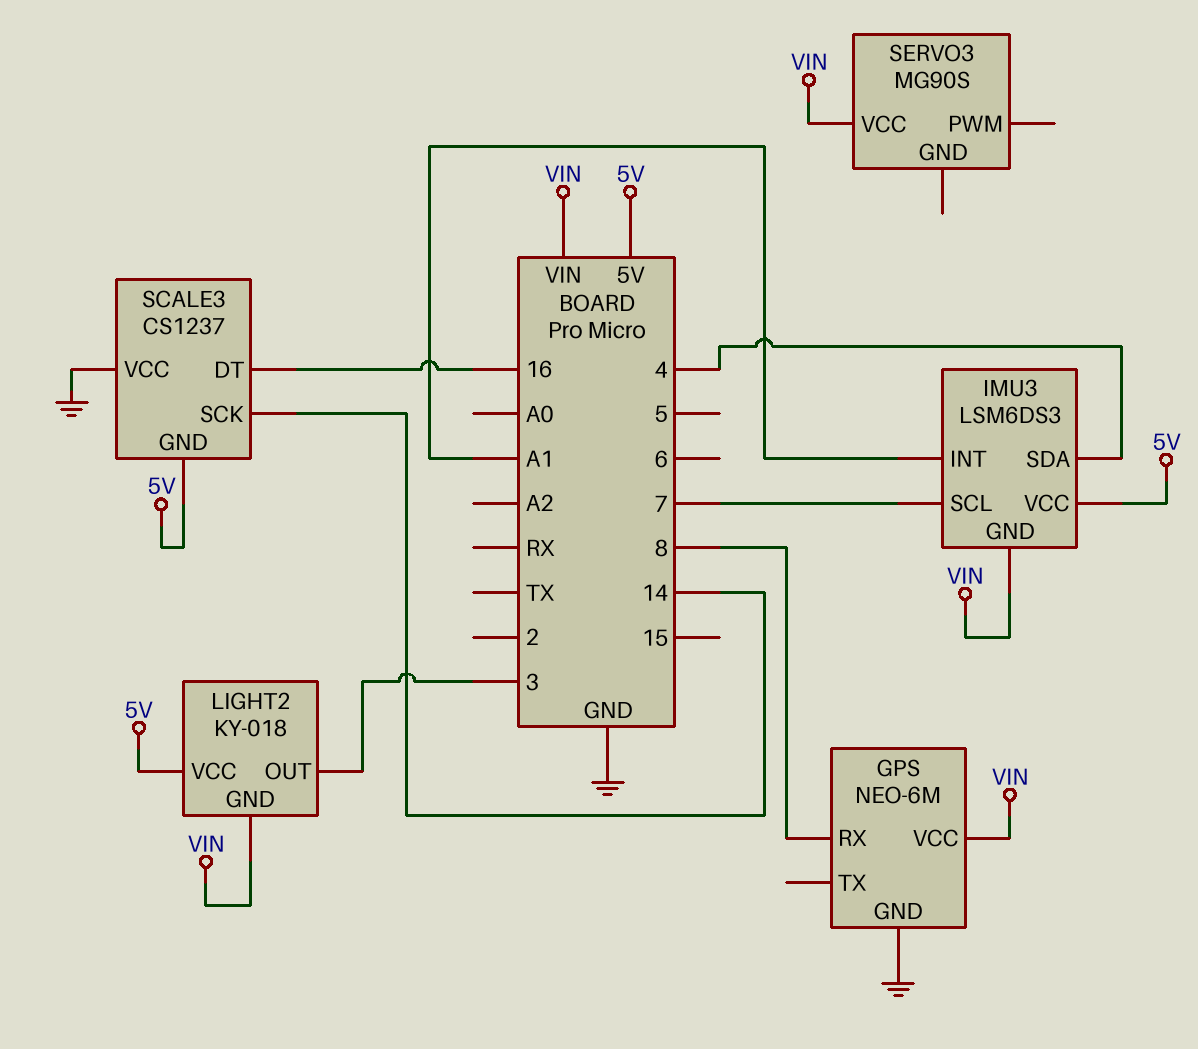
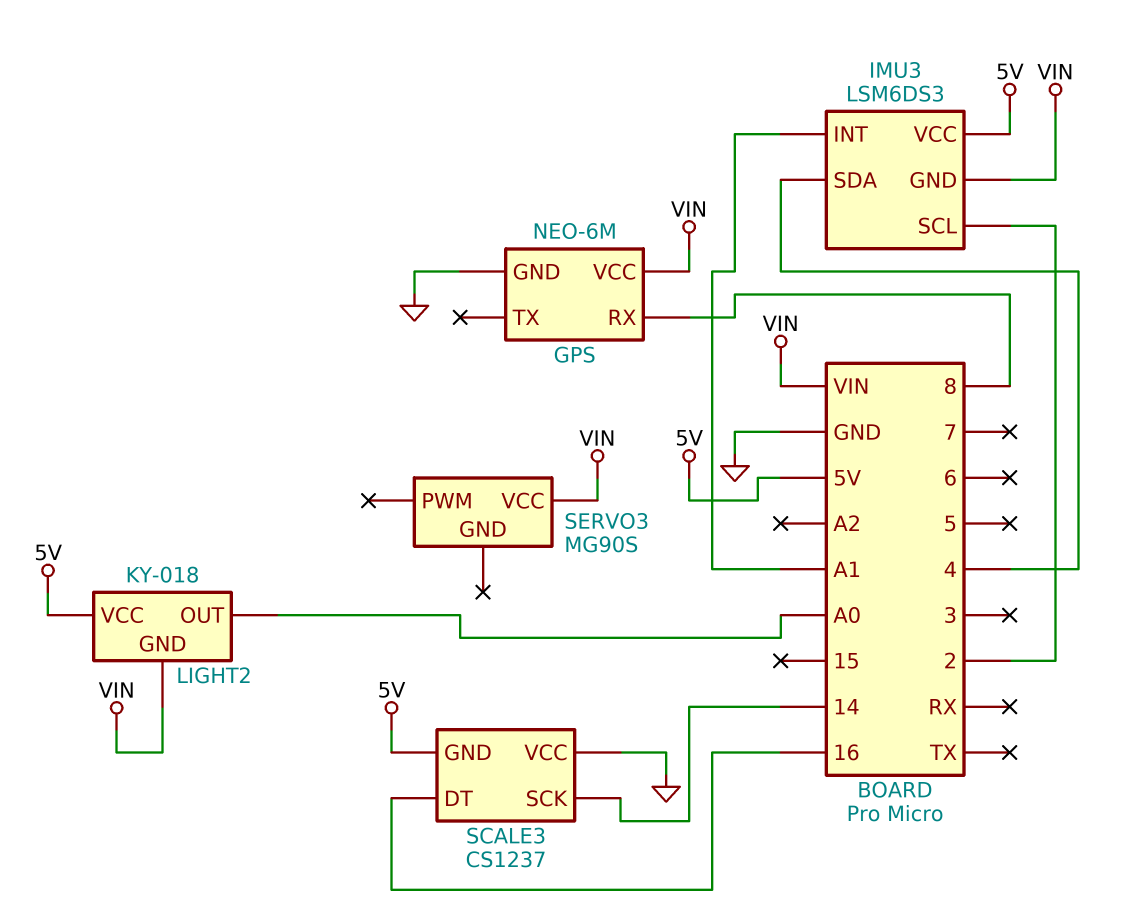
IMU3 pin SCL: 7 -> 2
LIGHT2 pin OUT: 3 -> A0

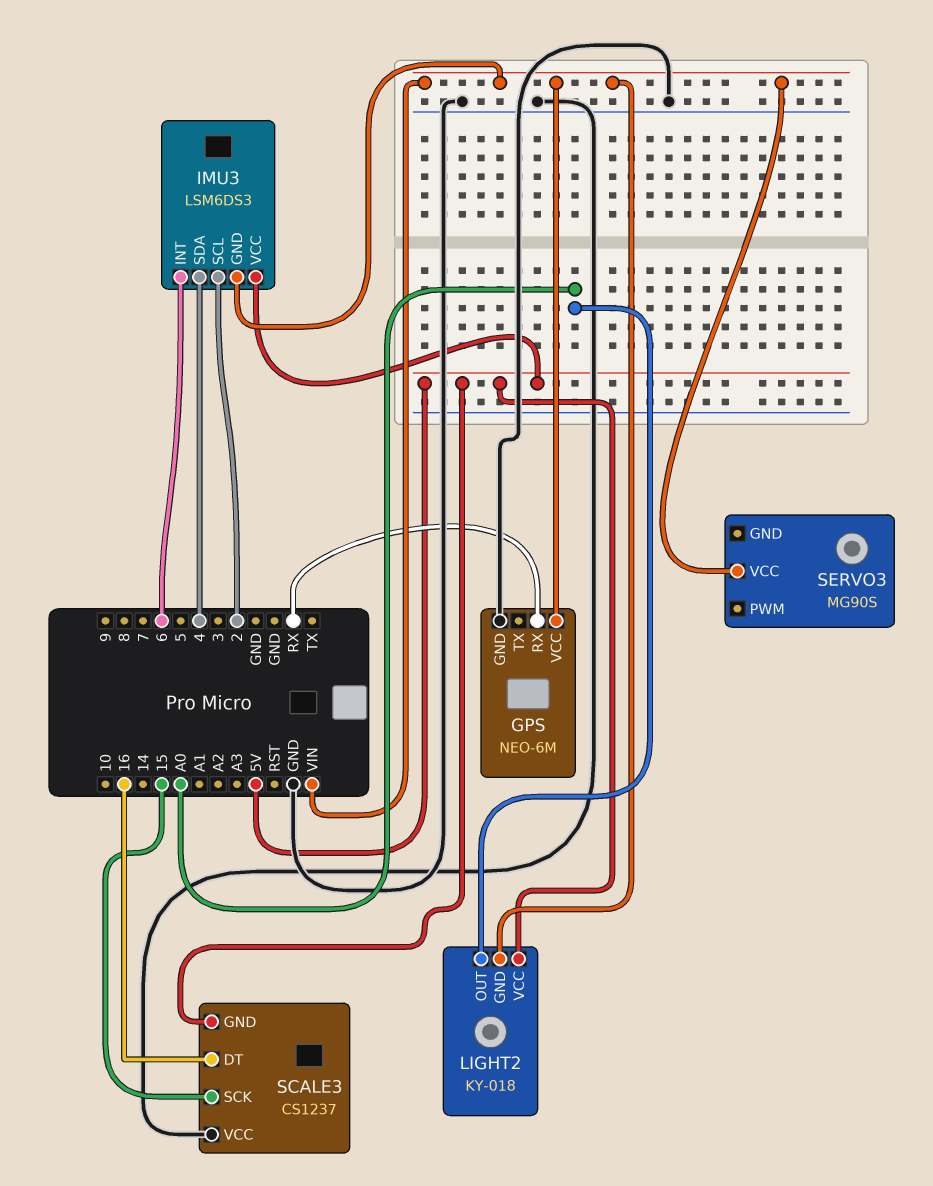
GPS pin RX: 8 -> RX
IMU3 pin INT: A1 -> 6
SCALE3 pin SCK: 14 -> 15

